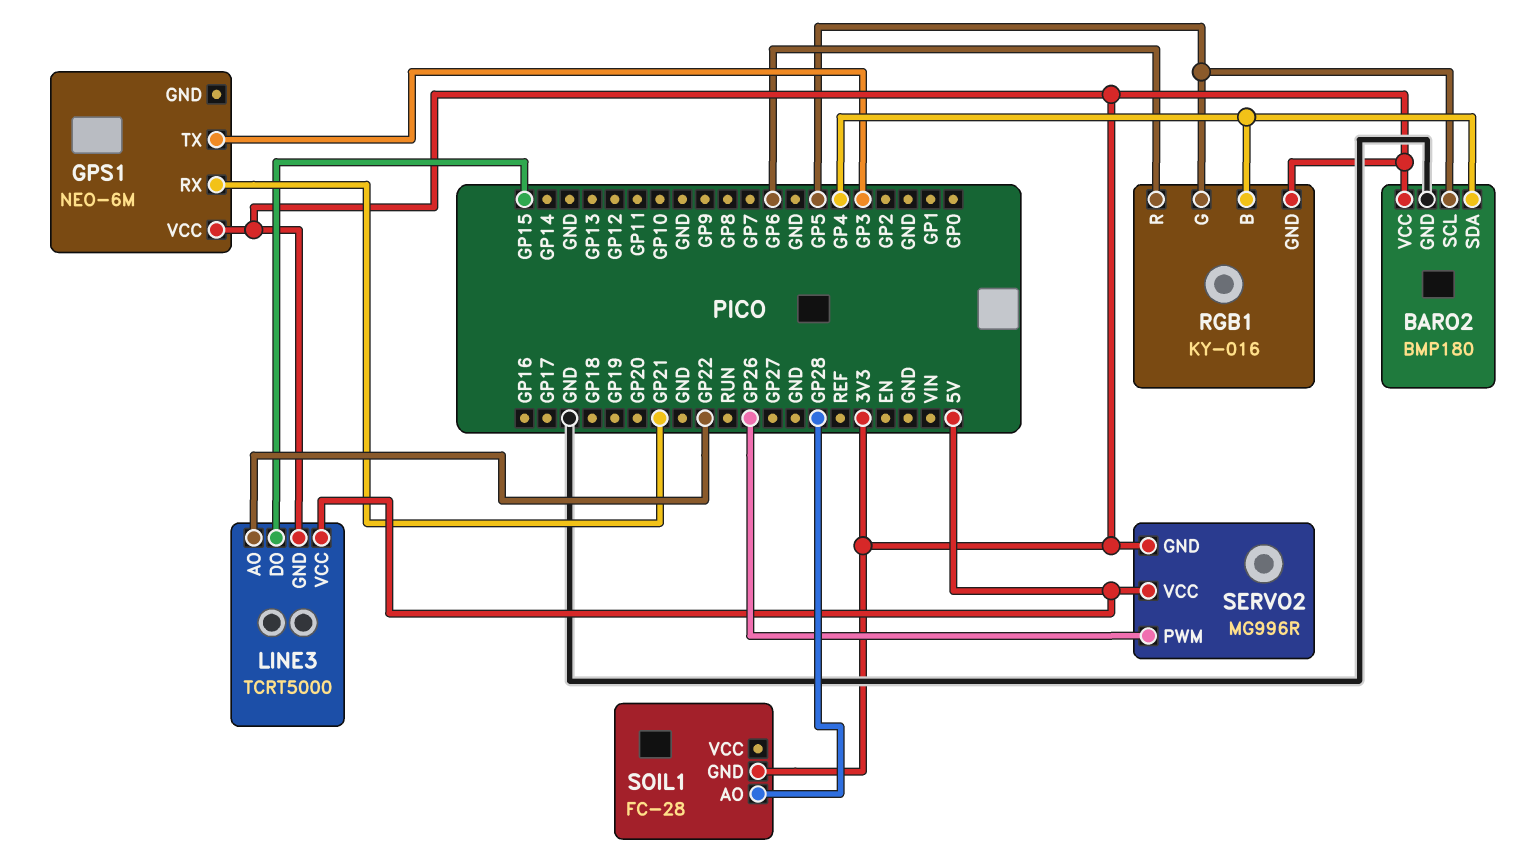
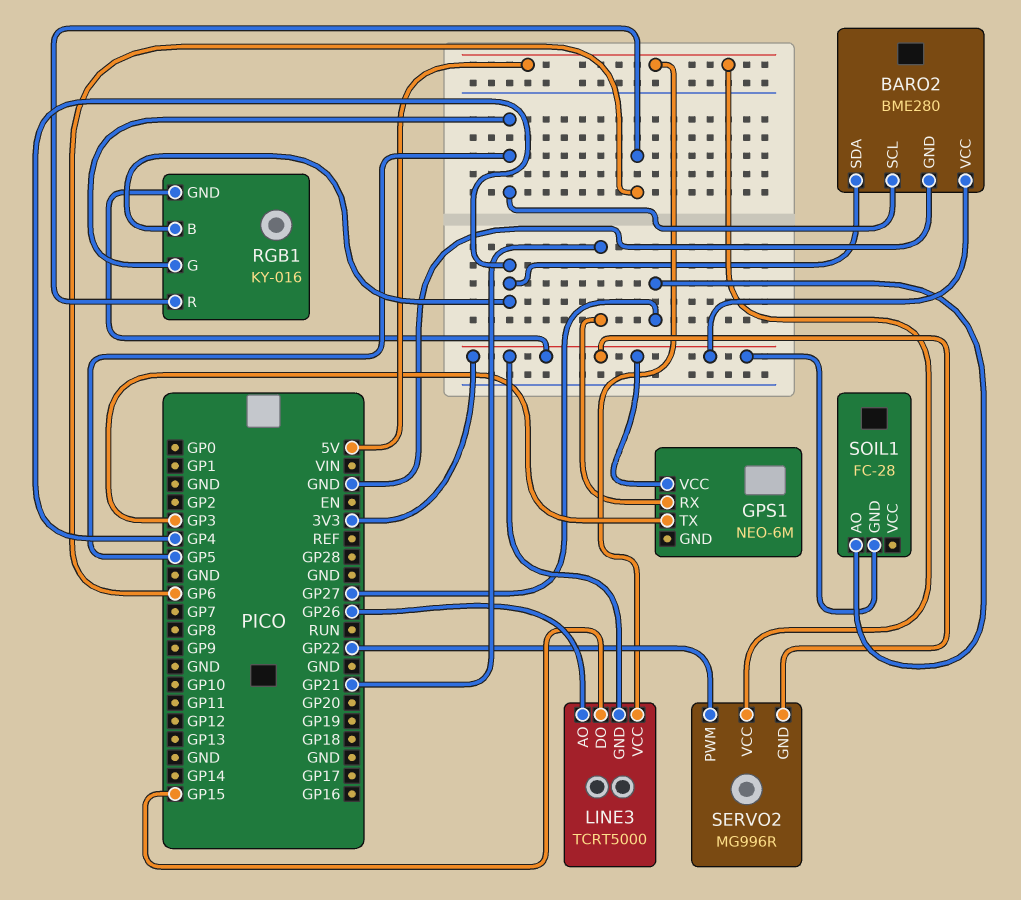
BARO2: BMP180 -> BME280
LINE3 pin AO: GP22 -> GP26
SERVO2 pin PWM: GP26 -> GP22
SOIL1 pin AO: GP28 -> GP27

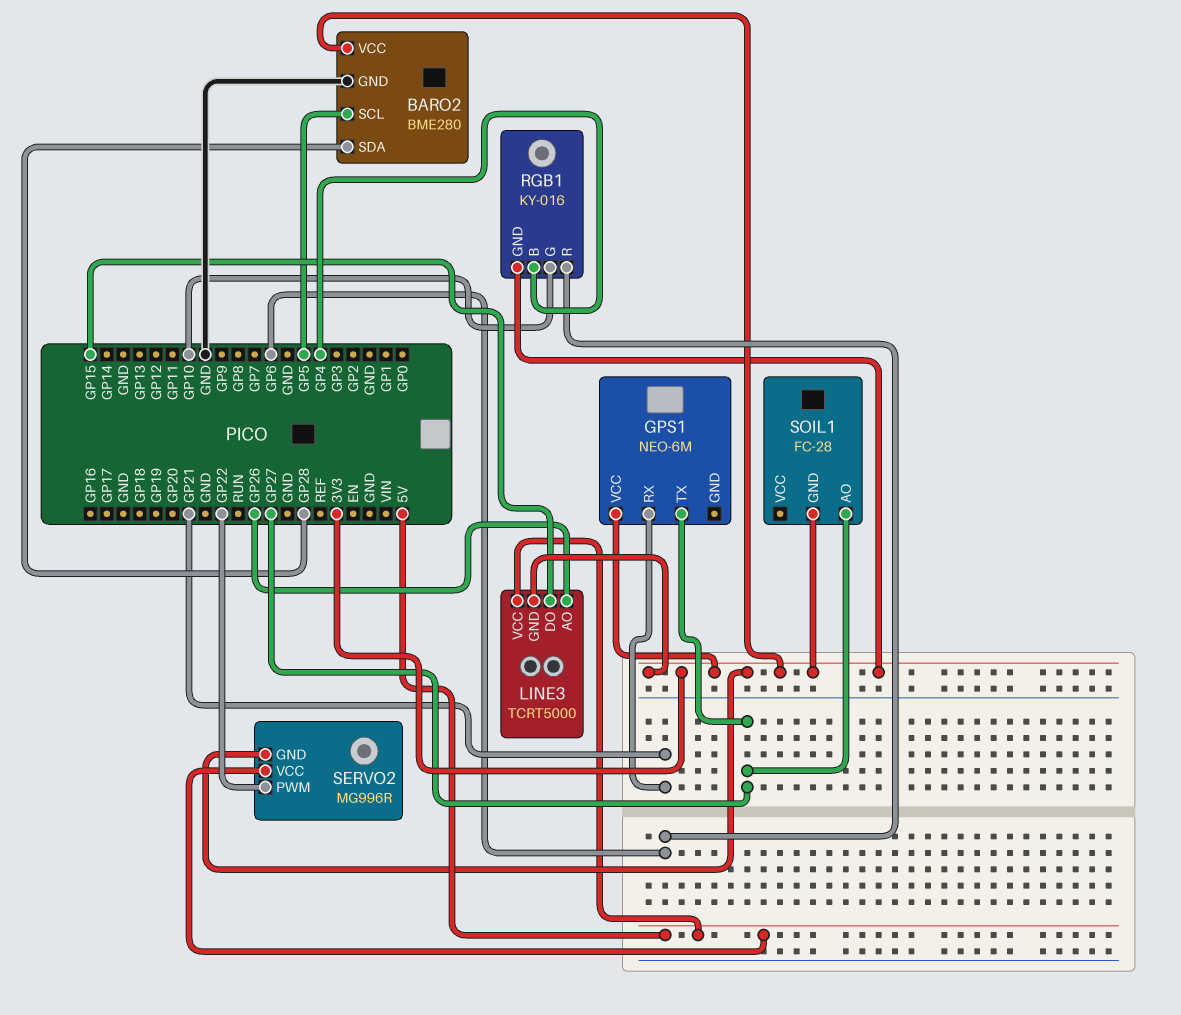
BARO2 pin SDA: GP4 -> GP28
GPS1 pin TX: GP3 -> GP27
RGB1 pin G: GP5 -> GP10

